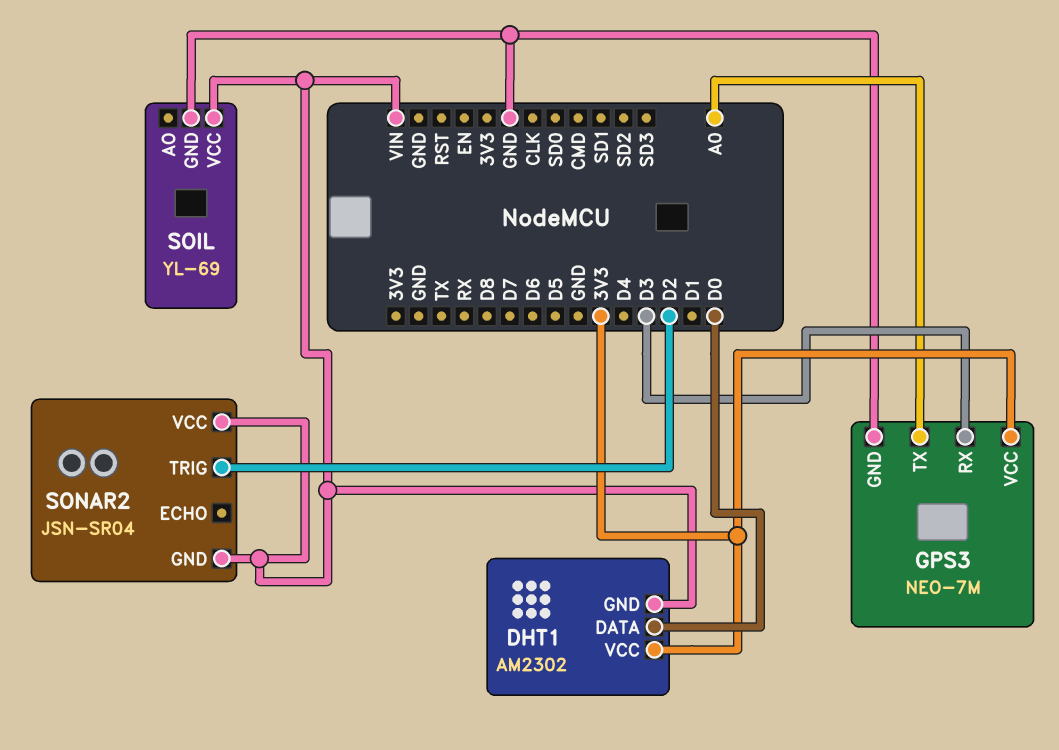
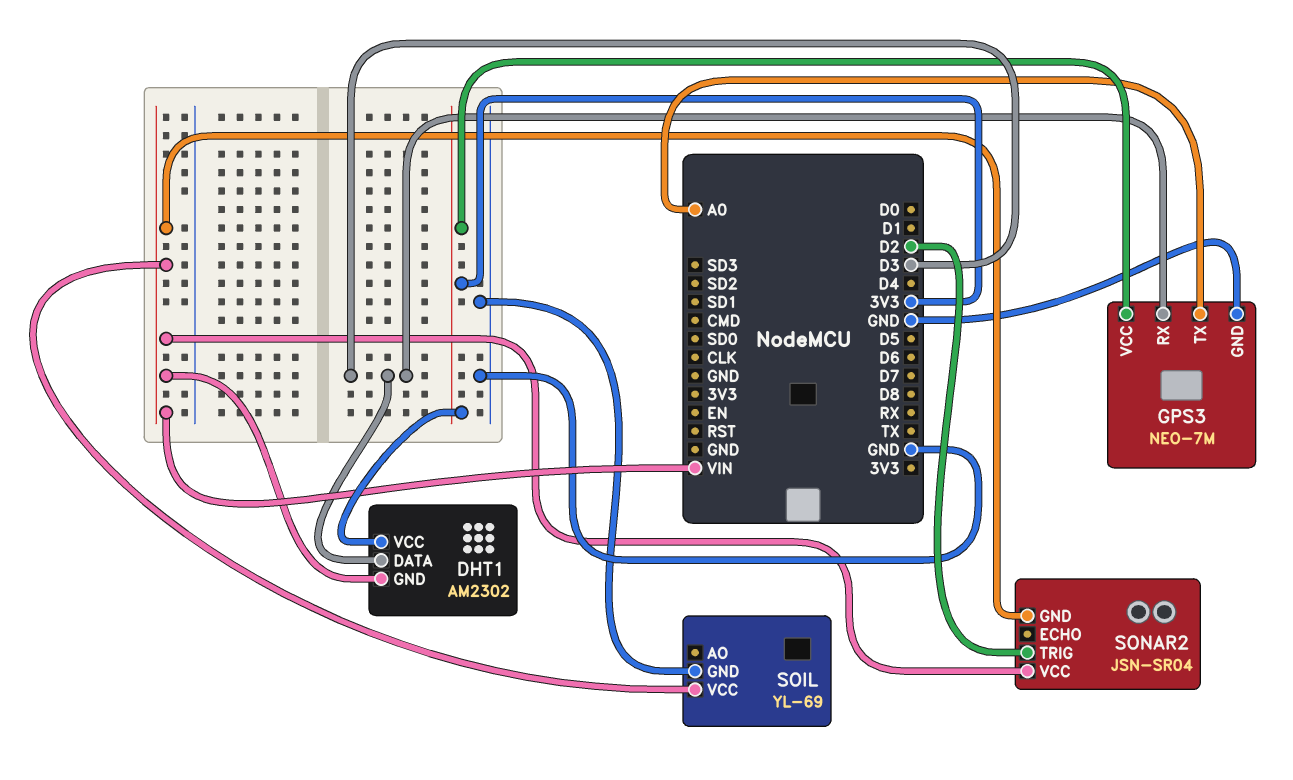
DHT1 pin DATA: D0 -> D3

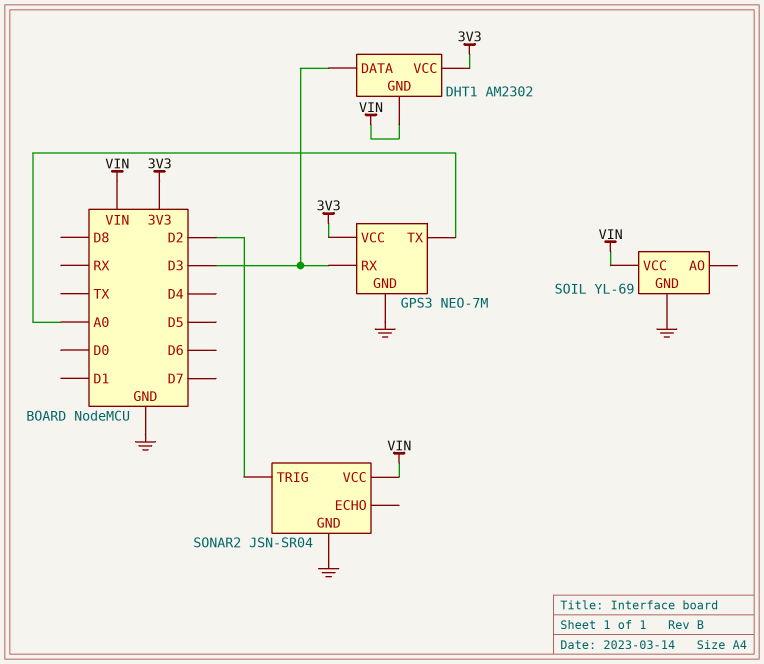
SONAR2 pin GND: VIN -> GND

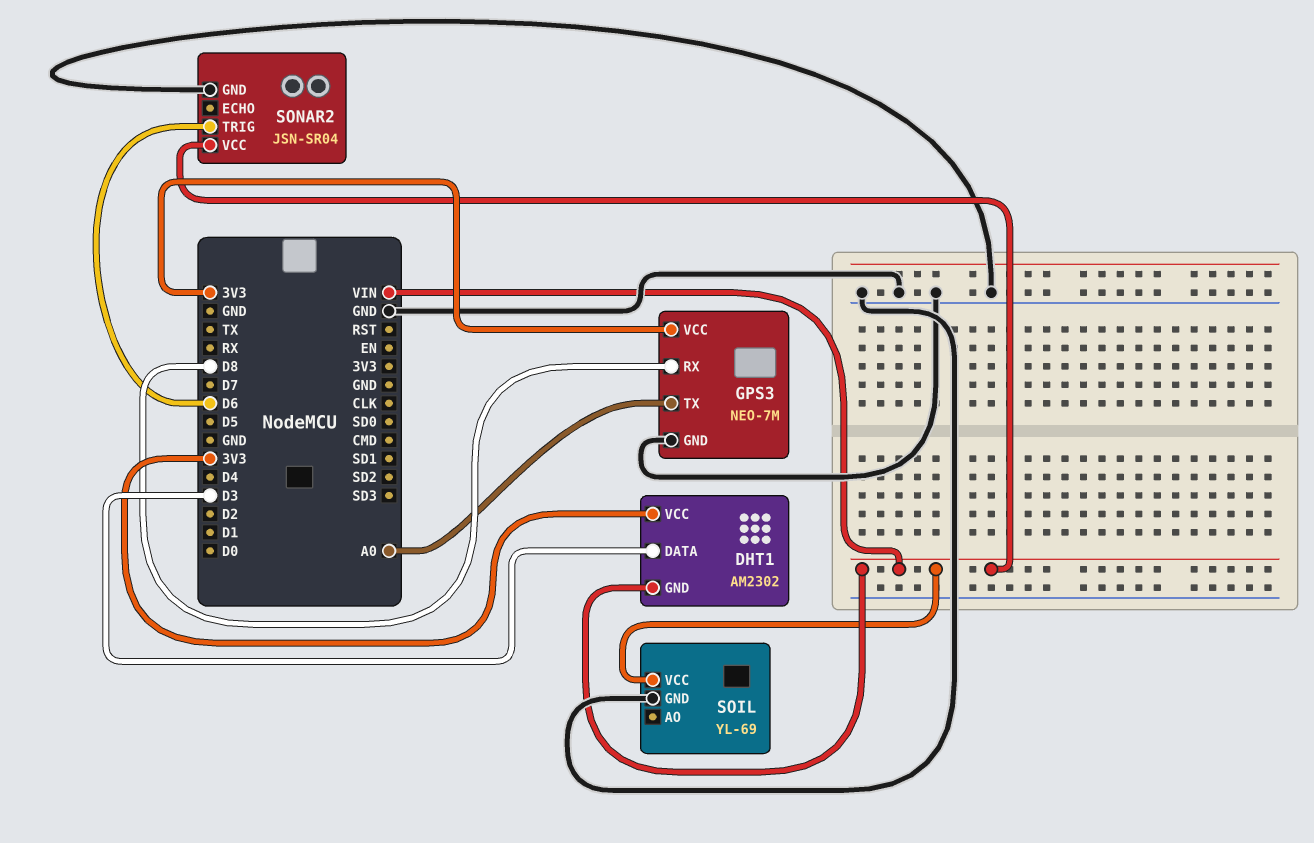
GPS3 pin RX: D3 -> D8
SONAR2 pin TRIG: D2 -> D6

